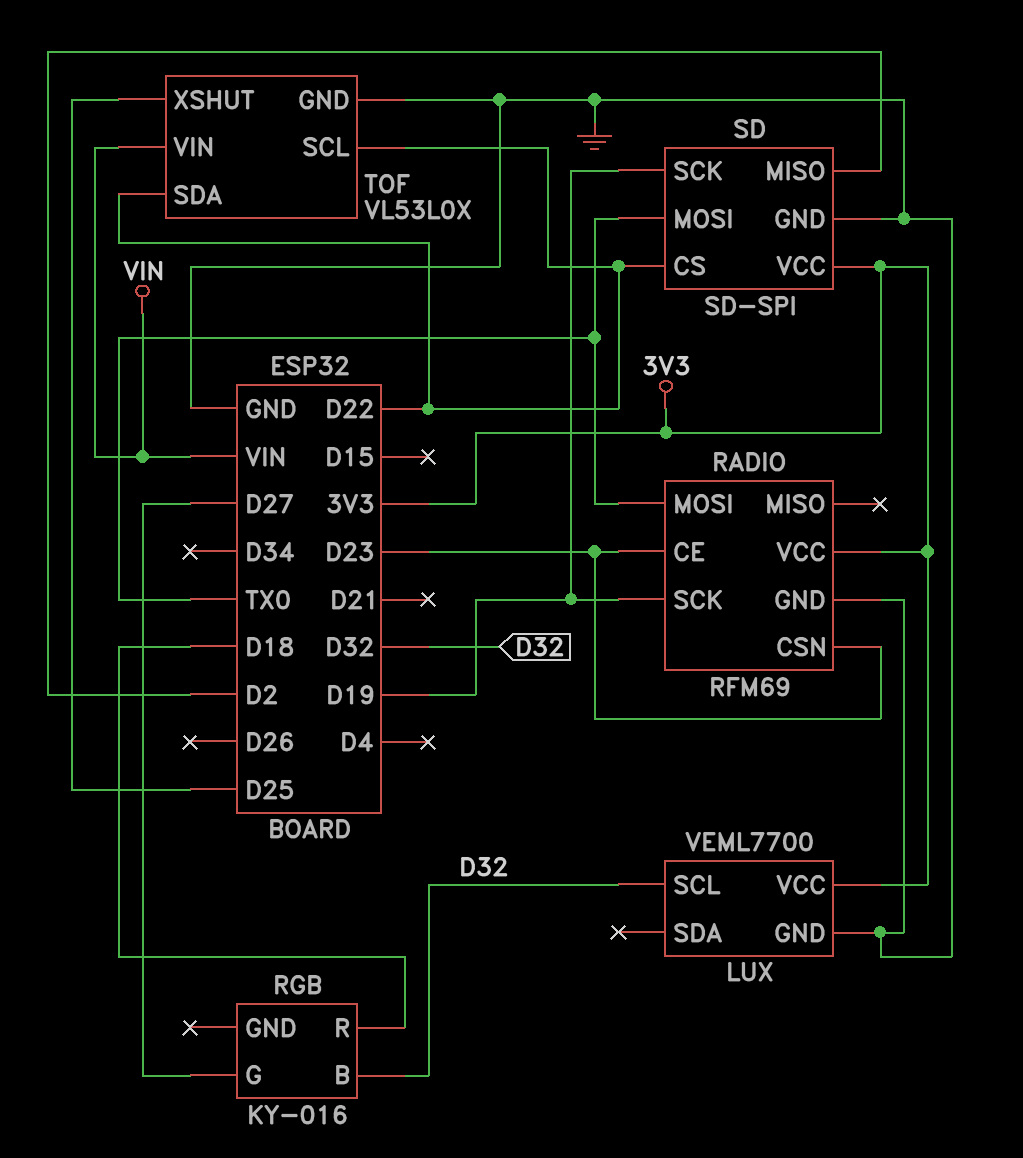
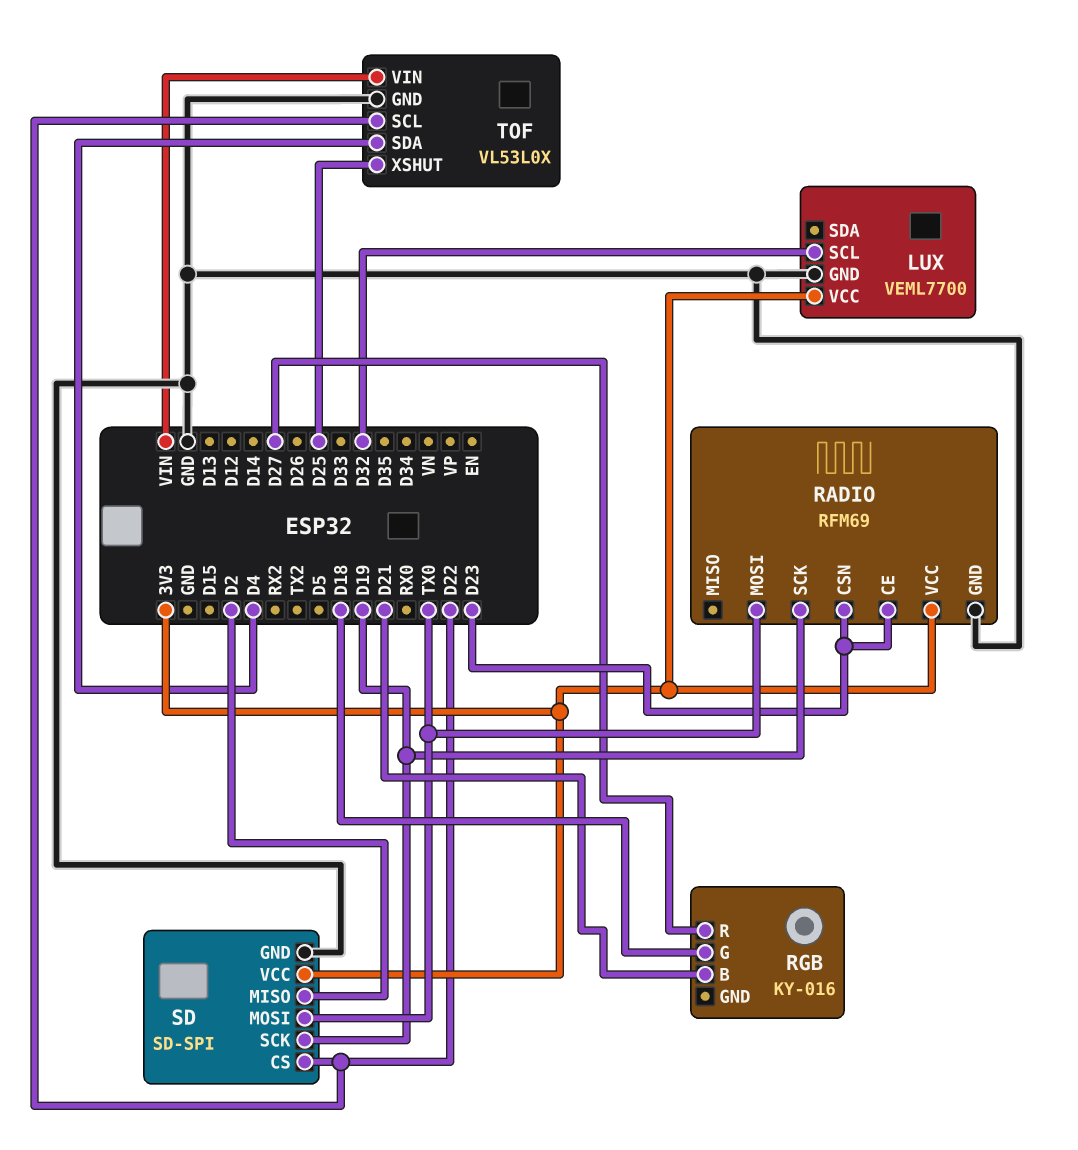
RGB pin B: D32 -> D21
RGB pin G: D27 -> D18
RGB pin R: D18 -> D27
TOF pin SDA: D22 -> D4

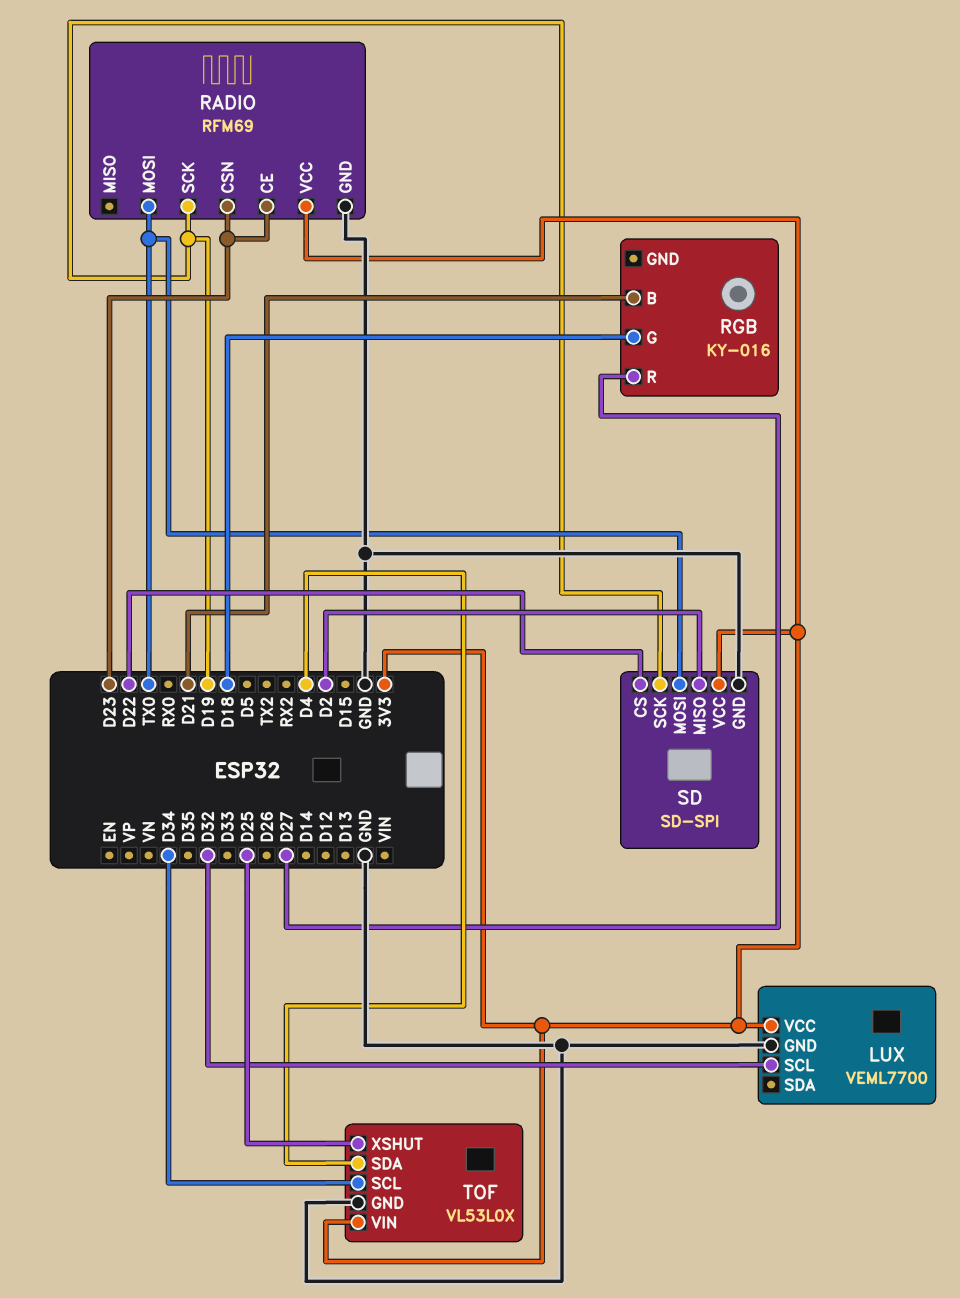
TOF pin SCL: D22 -> D34
TOF pin VIN: VIN -> 3V3

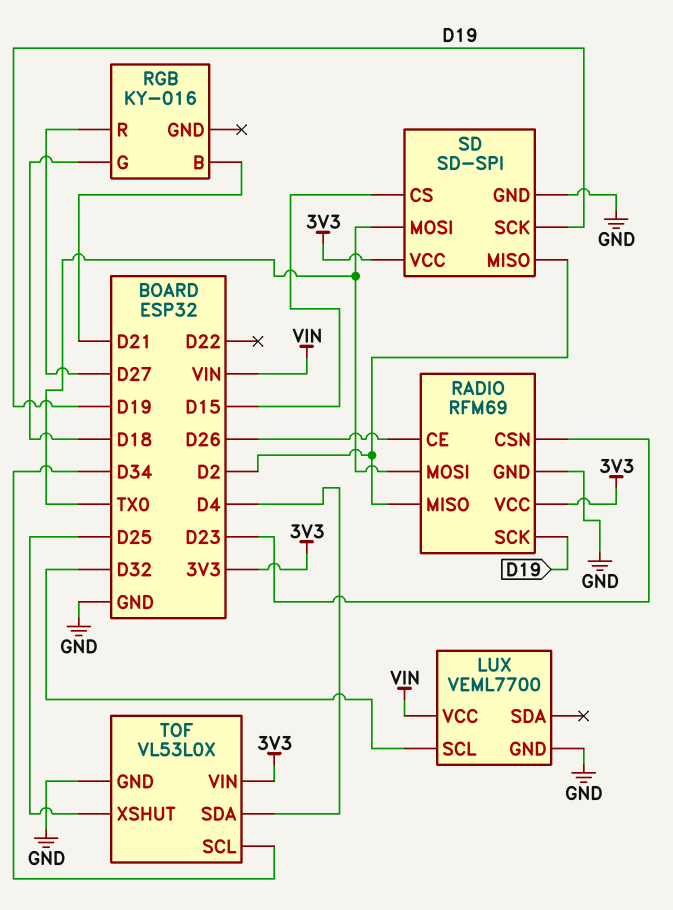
LUX pin VCC: 3V3 -> VIN
RADIO pin CE: D23 -> D26
RADIO pin MISO: none -> D2
SD pin CS: D22 -> D15

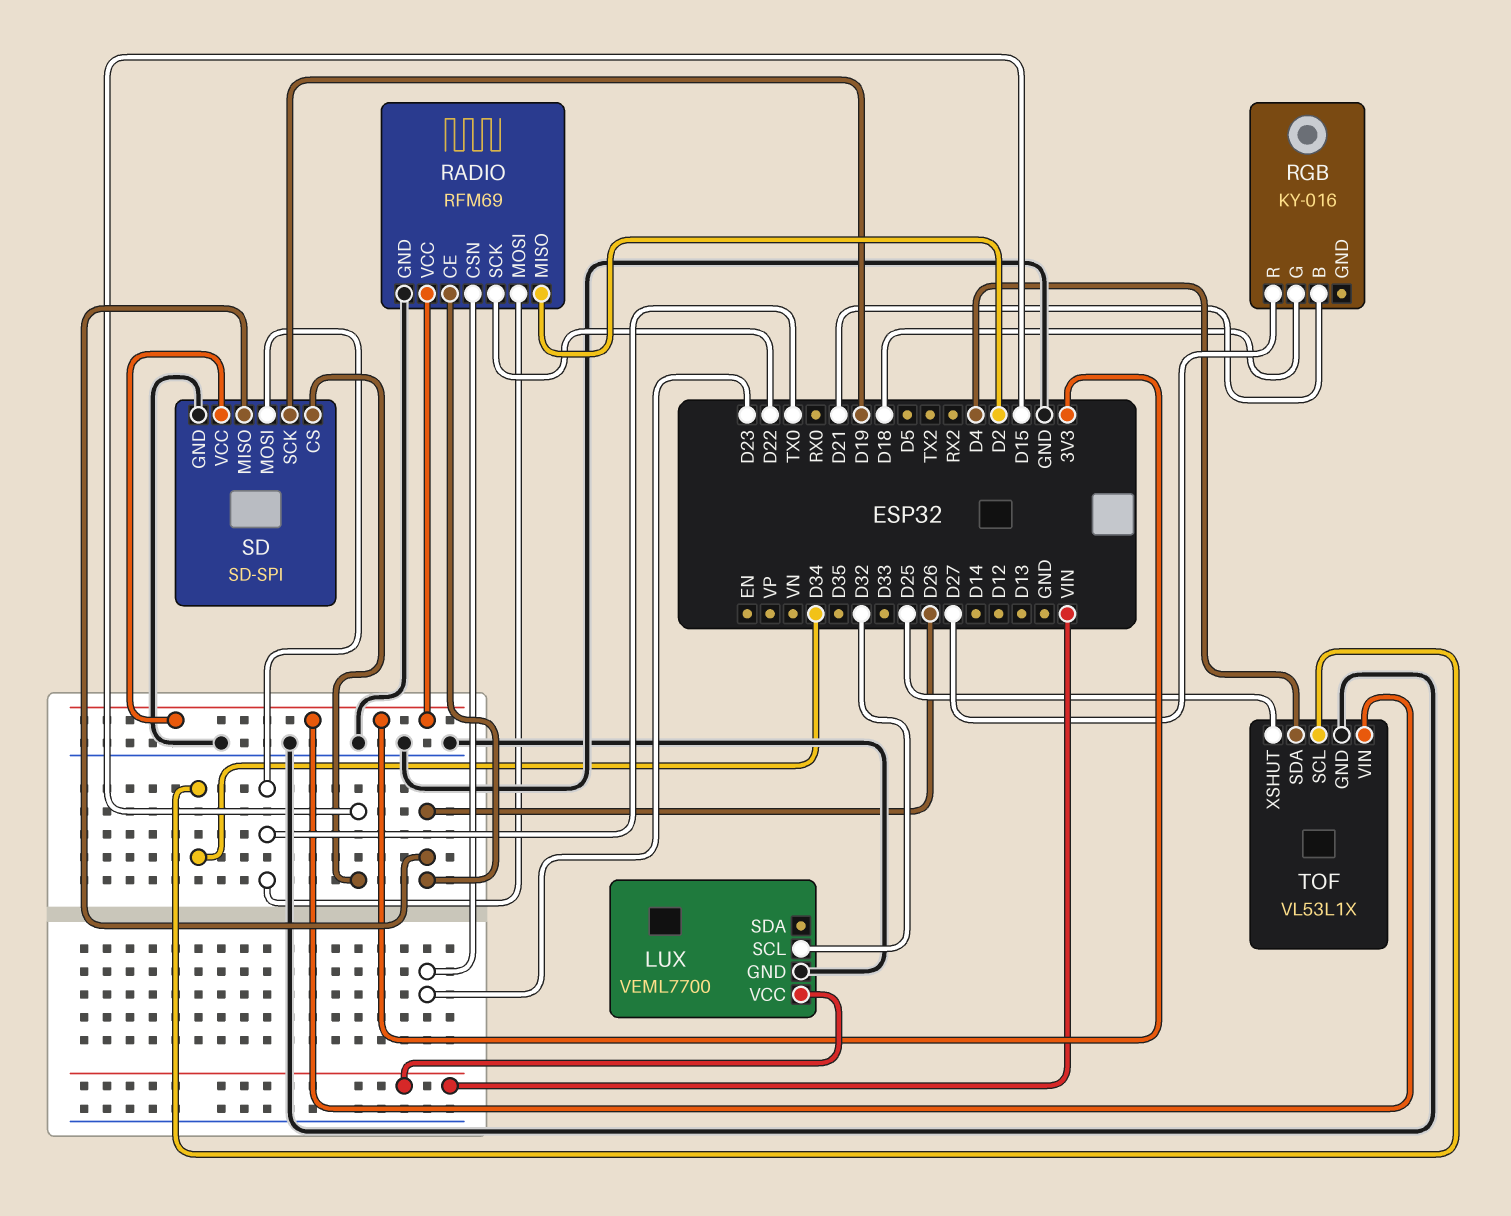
RADIO pin SCK: D19 -> D22
SD pin MISO: D2 -> D26
TOF: VL53L0X -> VL53L1X

